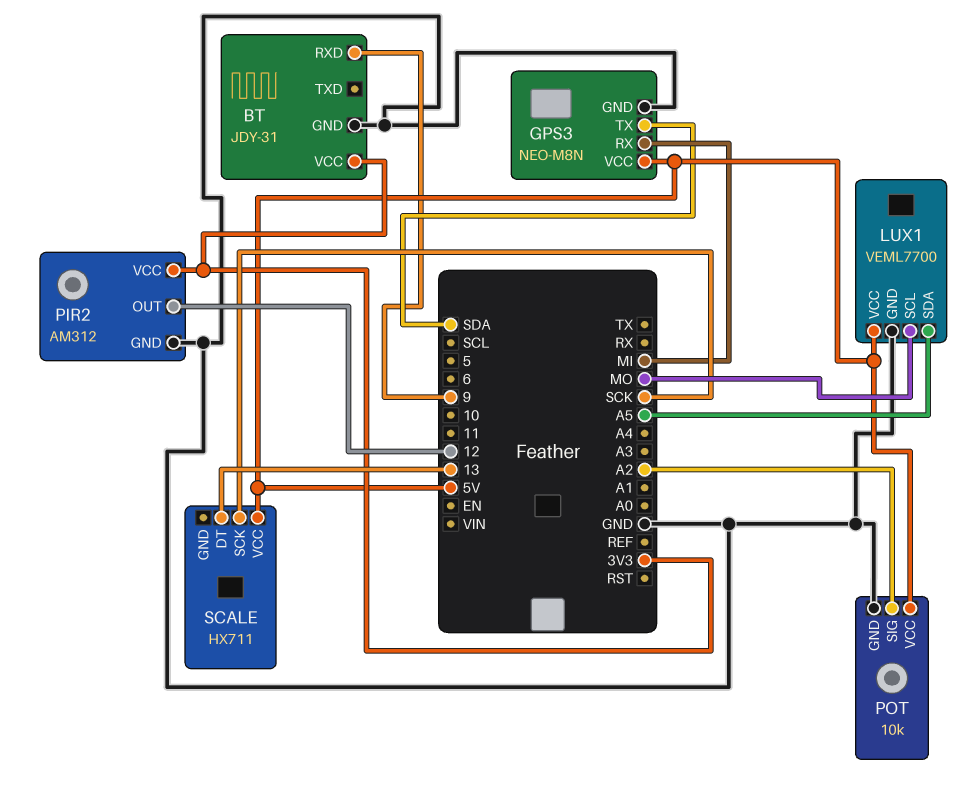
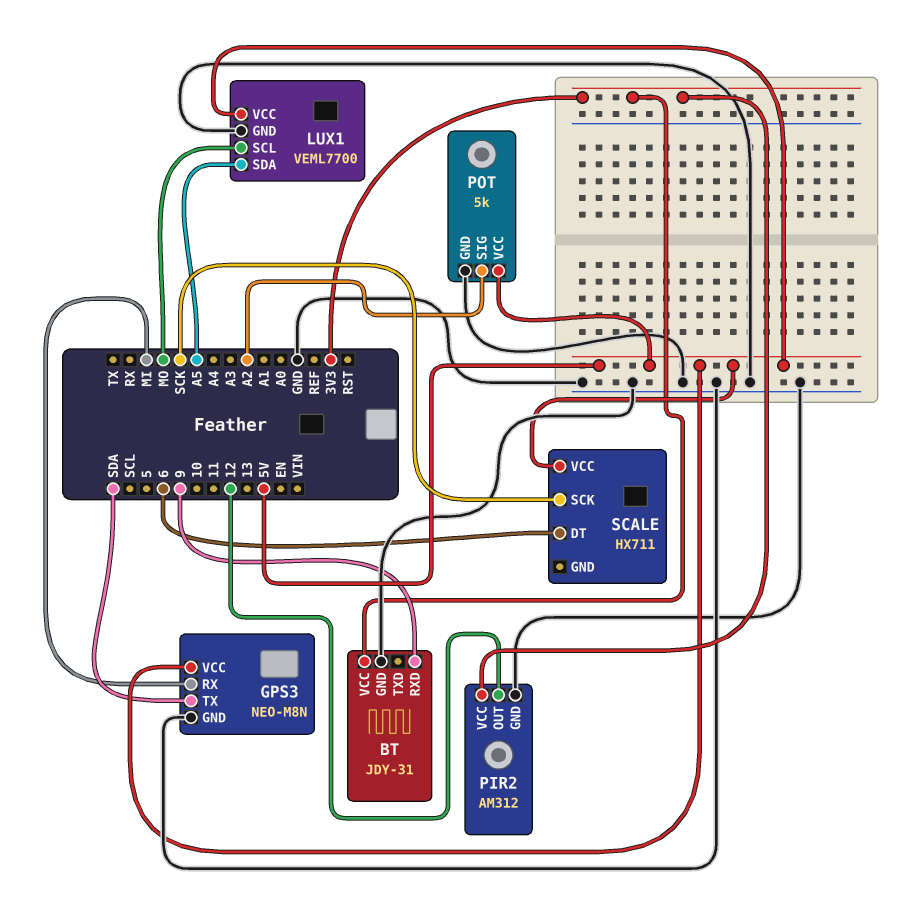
POT: 10k -> 5k
SCALE pin DT: 13 -> 6

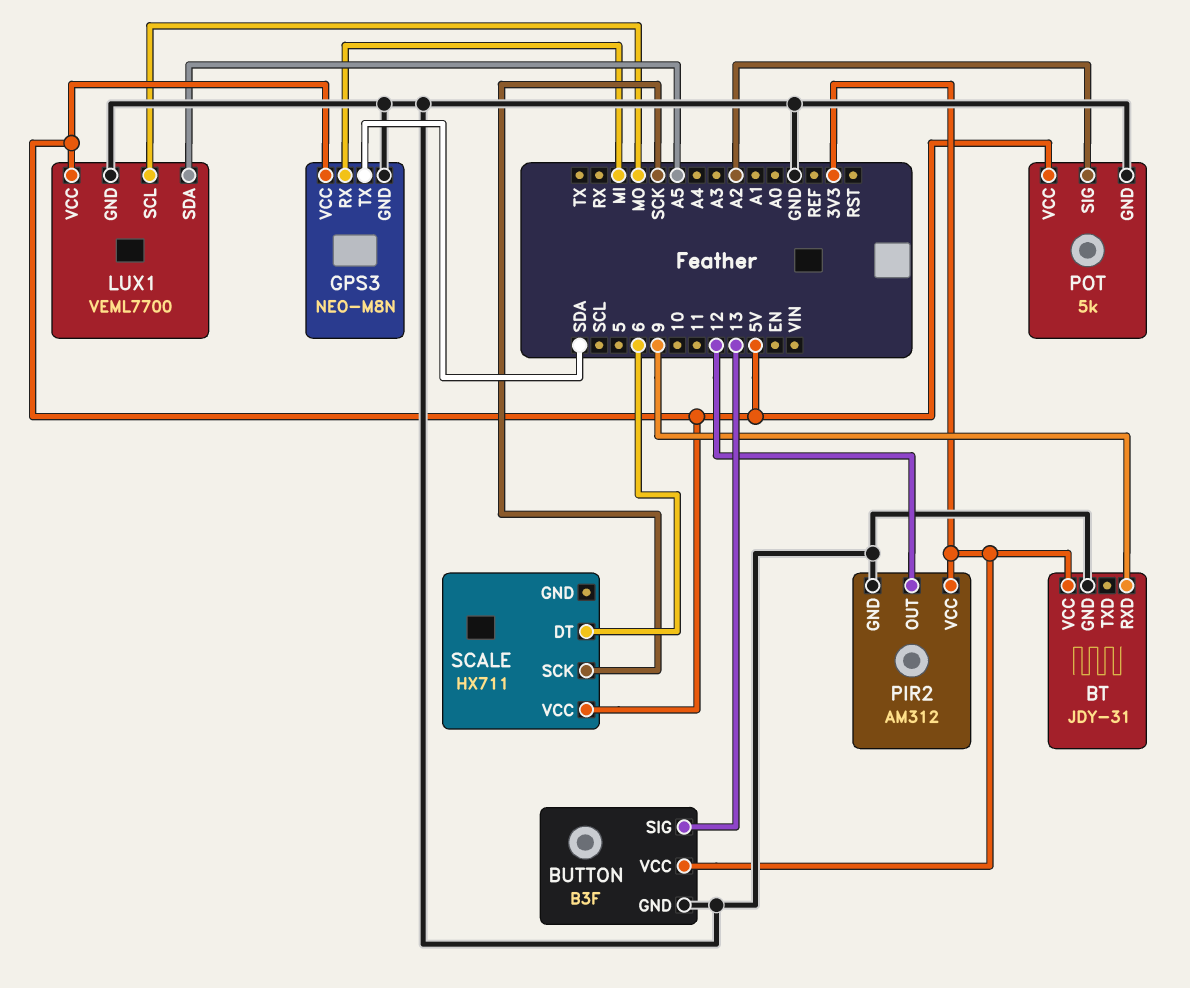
BUTTON: none -> B3F
BUTTON pin GND: none -> GND
BUTTON pin SIG: none -> 13
BUTTON pin VCC: none -> 3V3

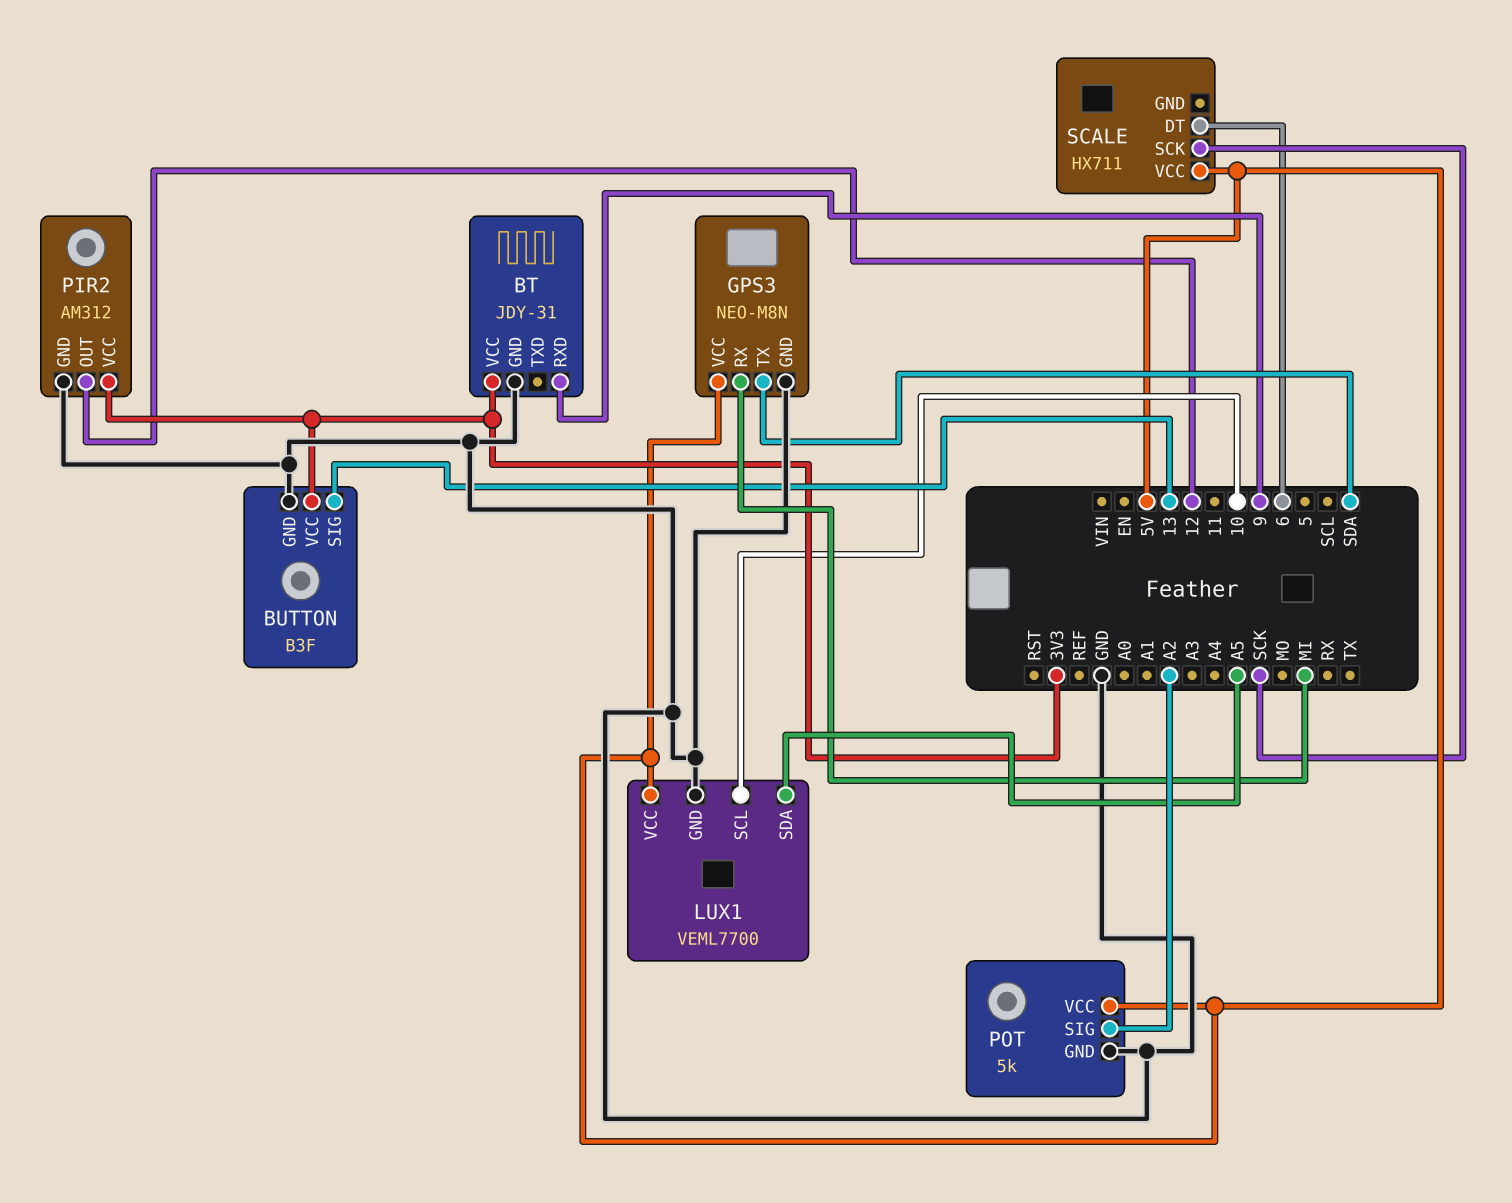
LUX1 pin SCL: MO -> 10

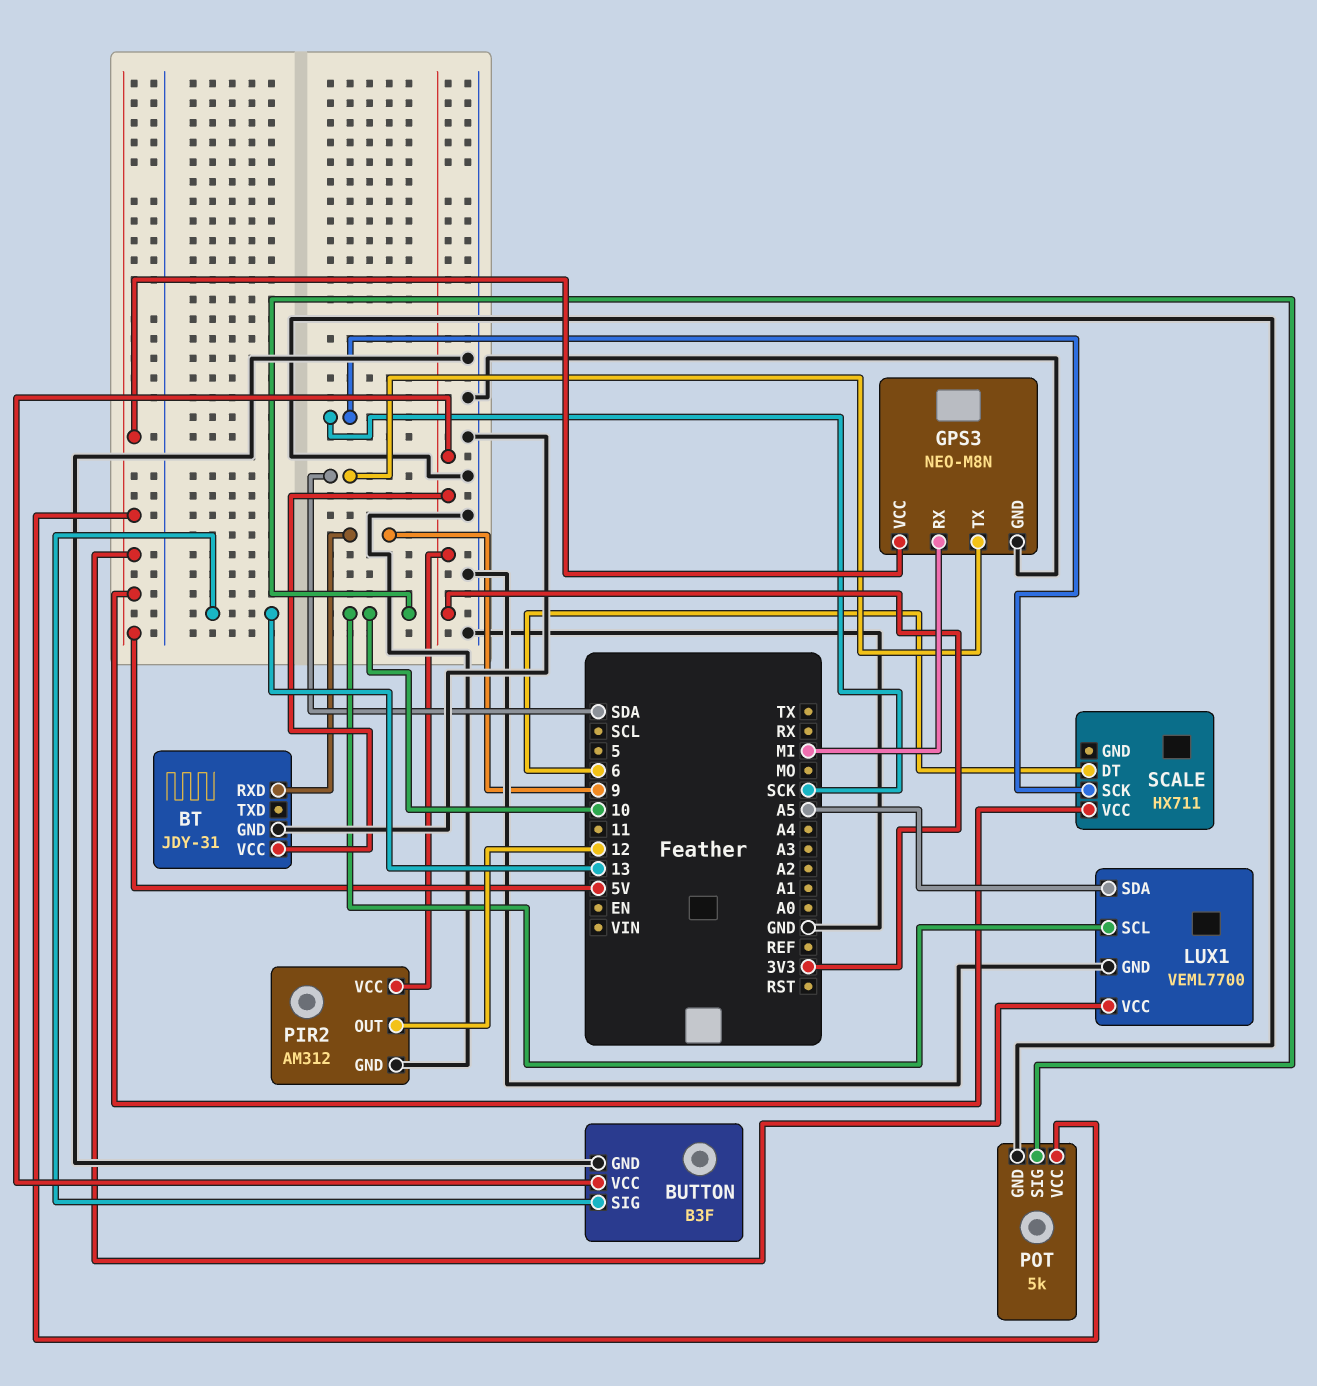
POT pin SIG: A2 -> 10

